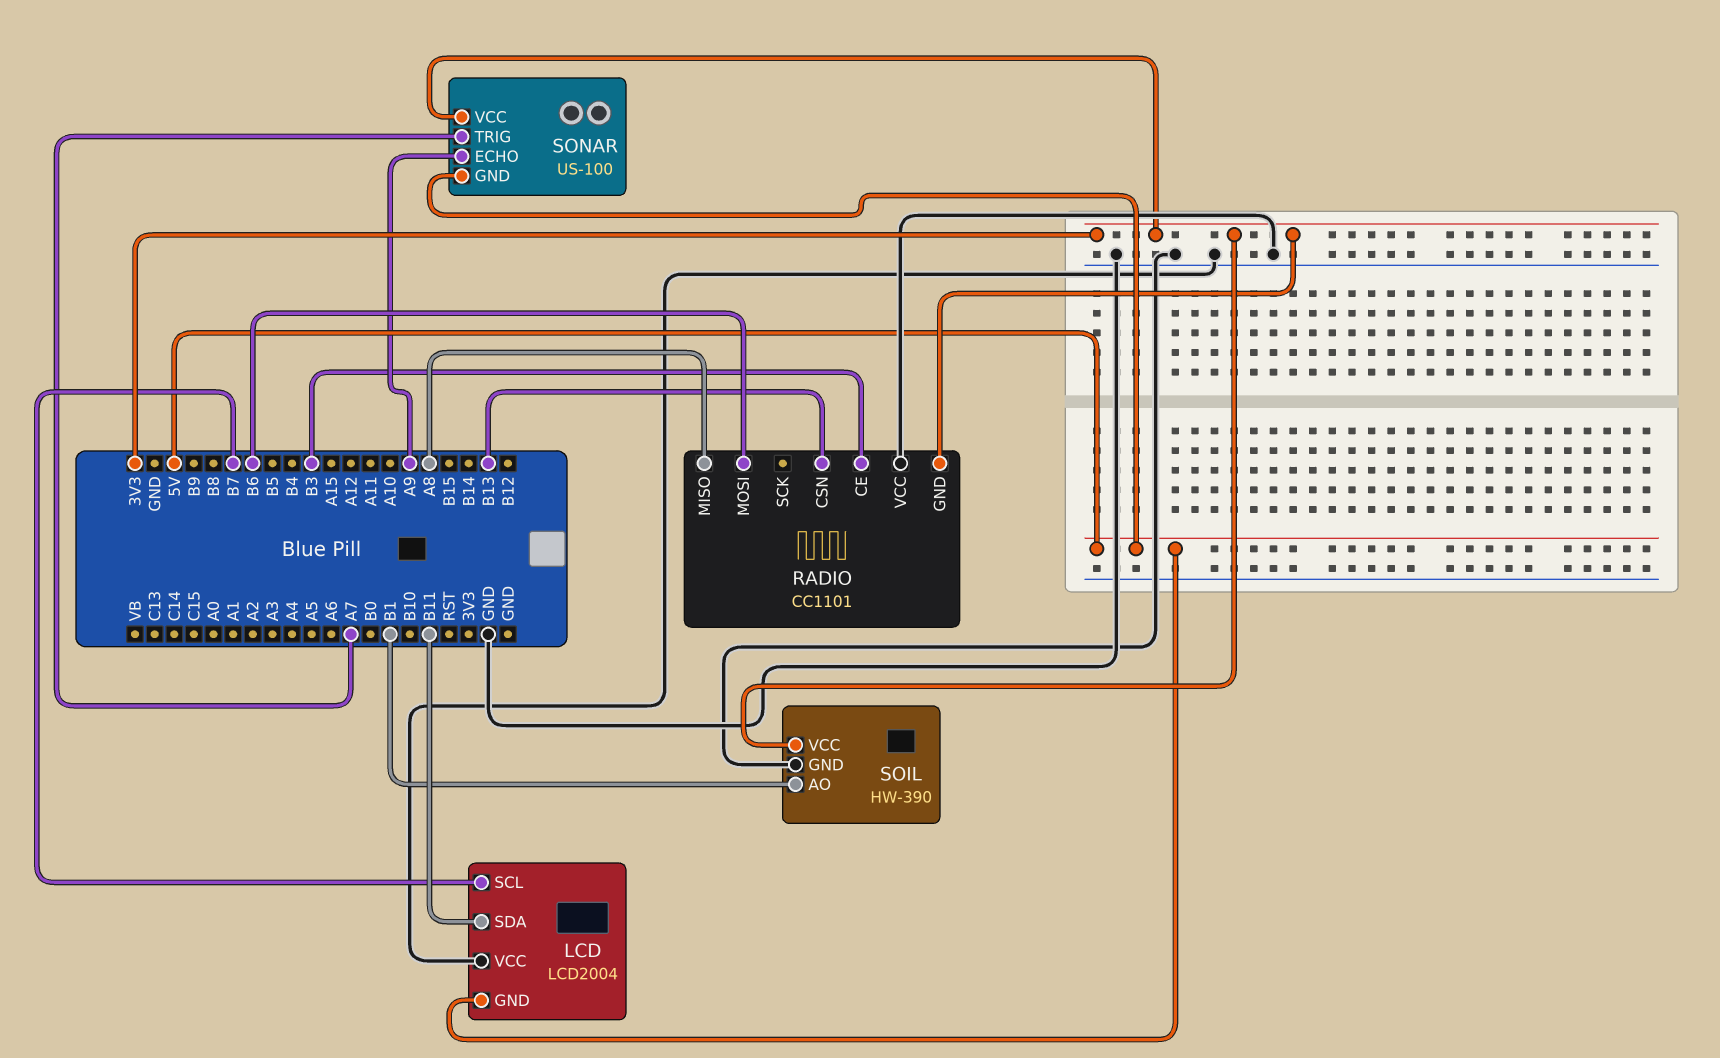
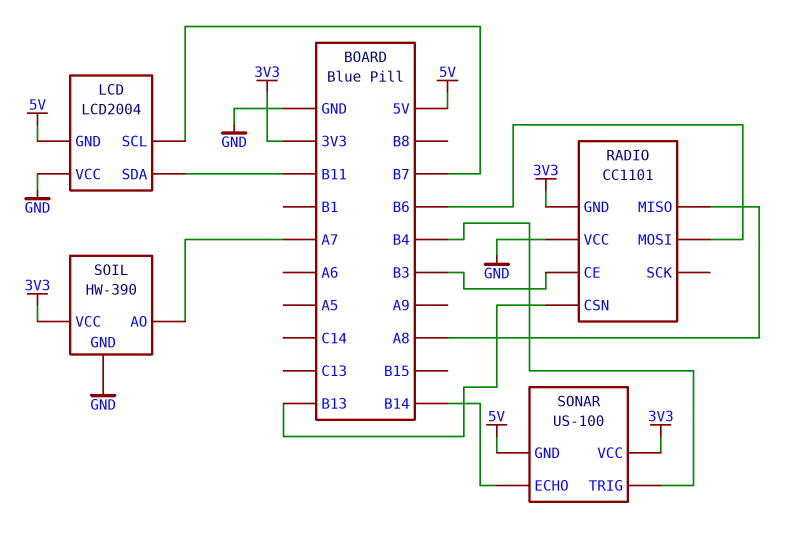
SOIL pin AO: B1 -> A7
SONAR pin ECHO: A9 -> B14
SONAR pin TRIG: A7 -> B4

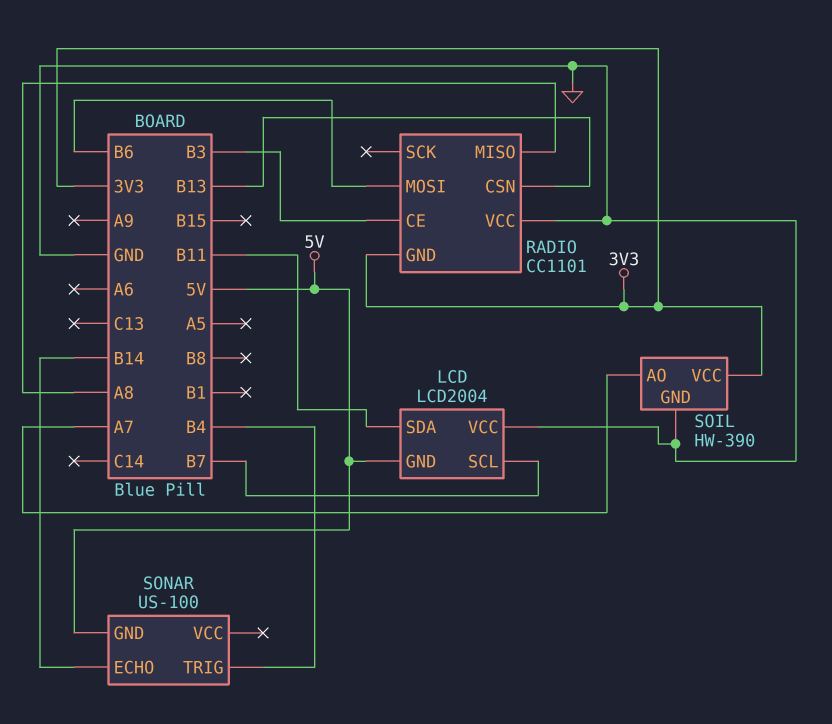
SONAR pin VCC: 3V3 -> none

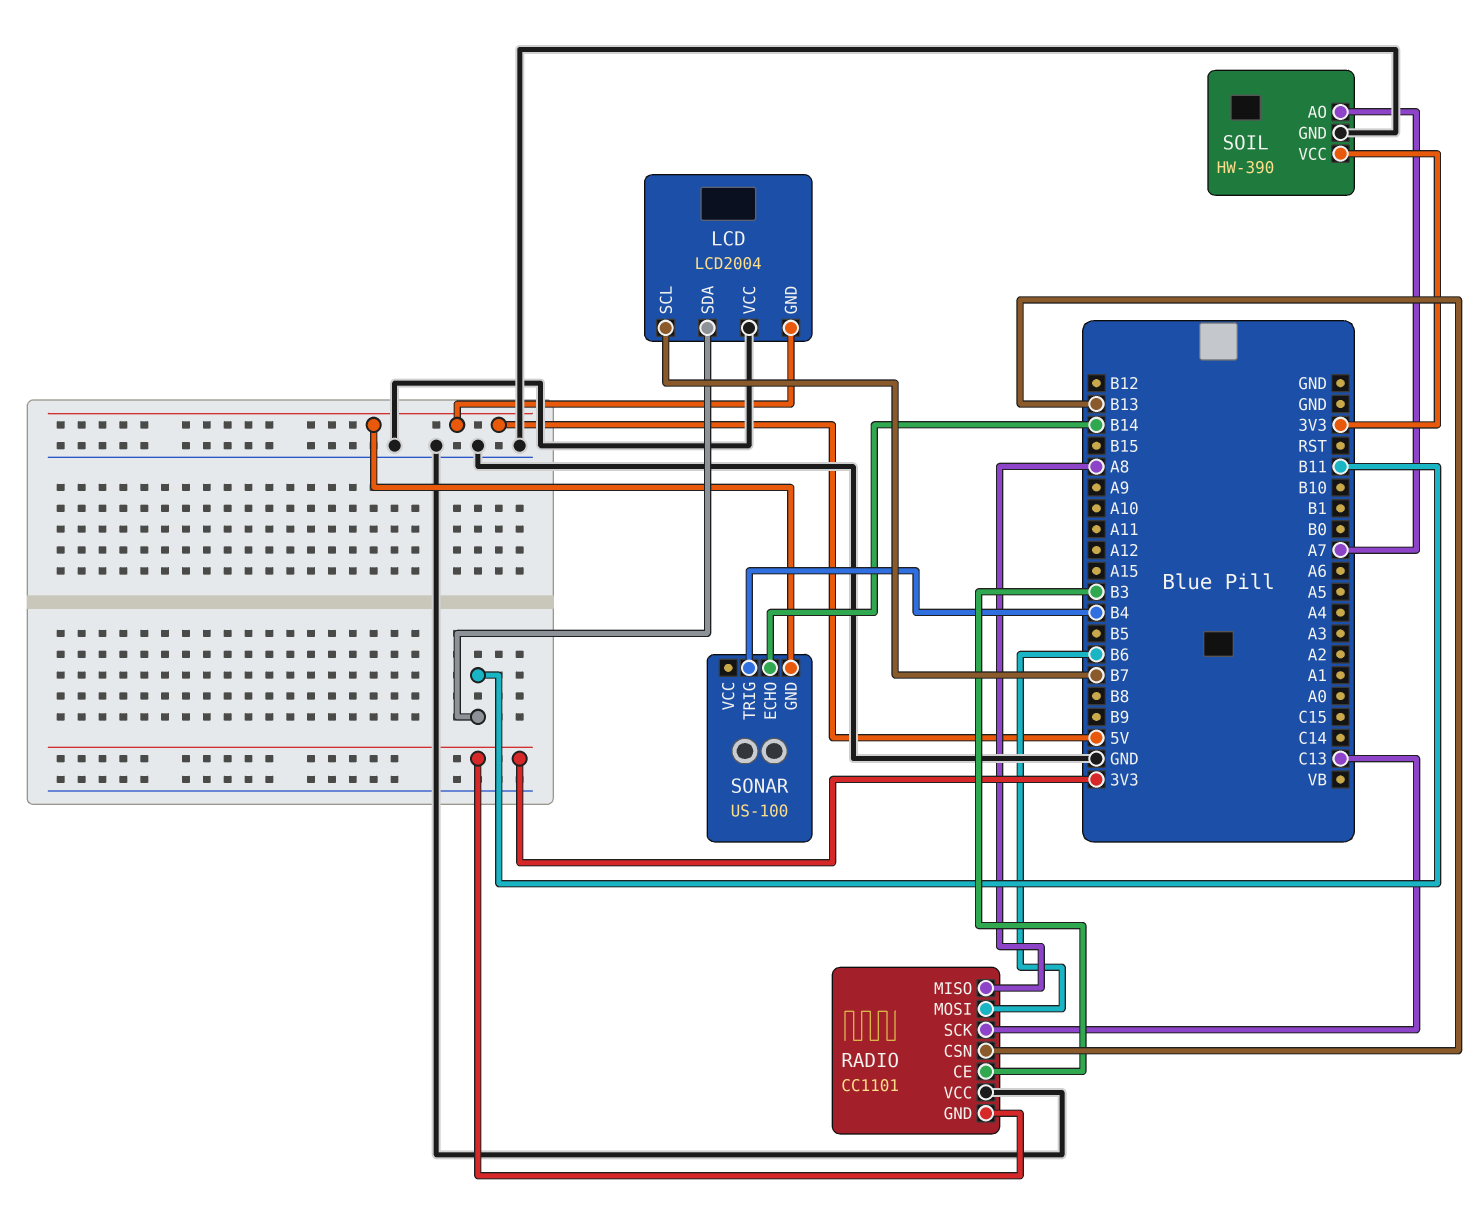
RADIO pin SCK: none -> C13

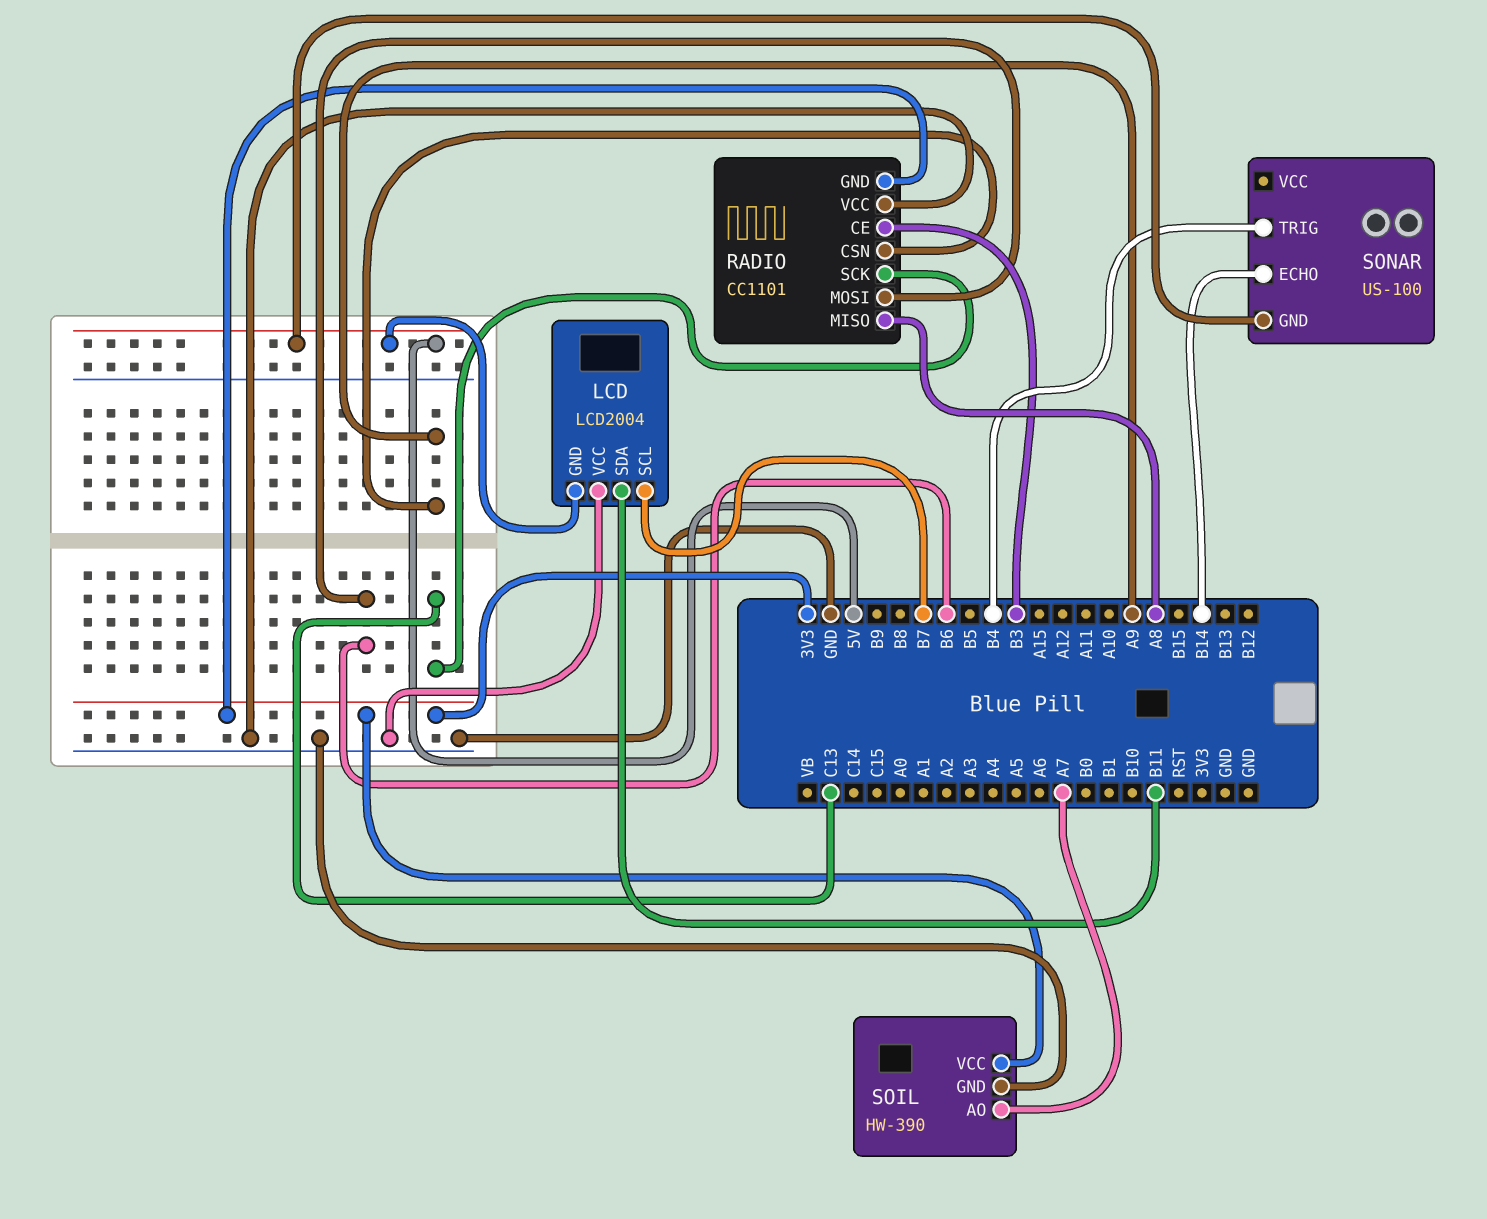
RADIO pin CSN: B13 -> A9

